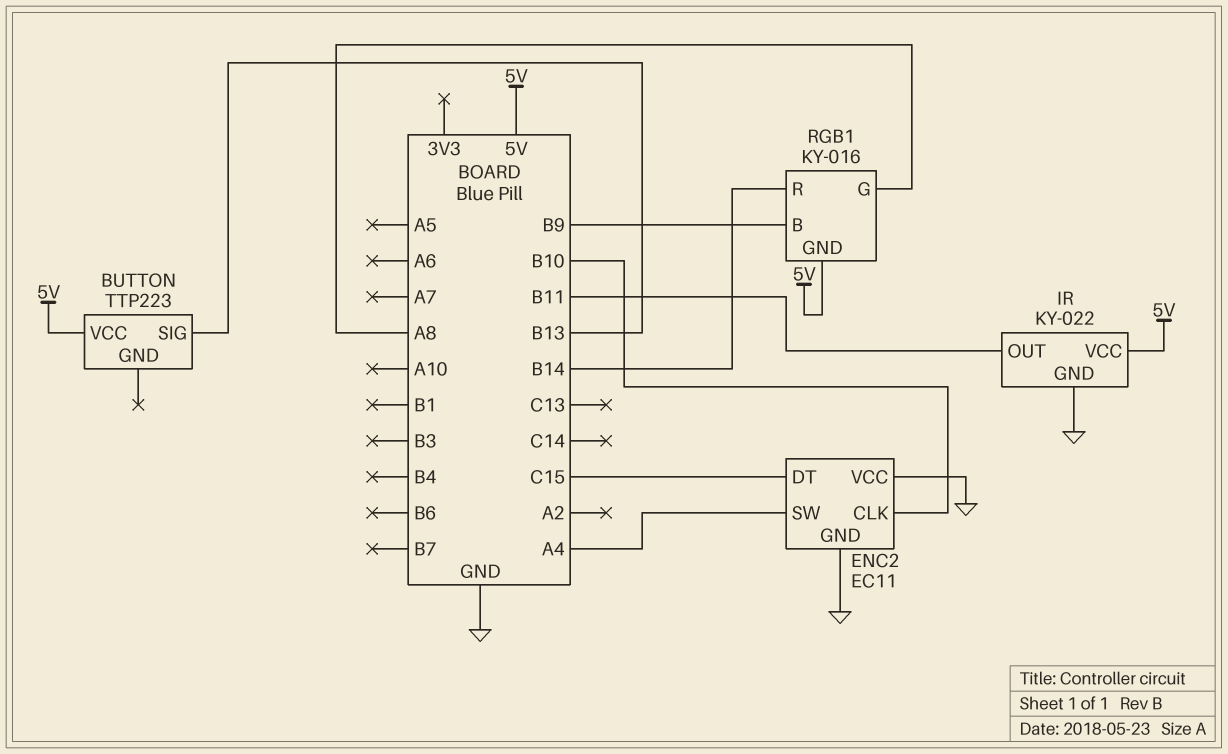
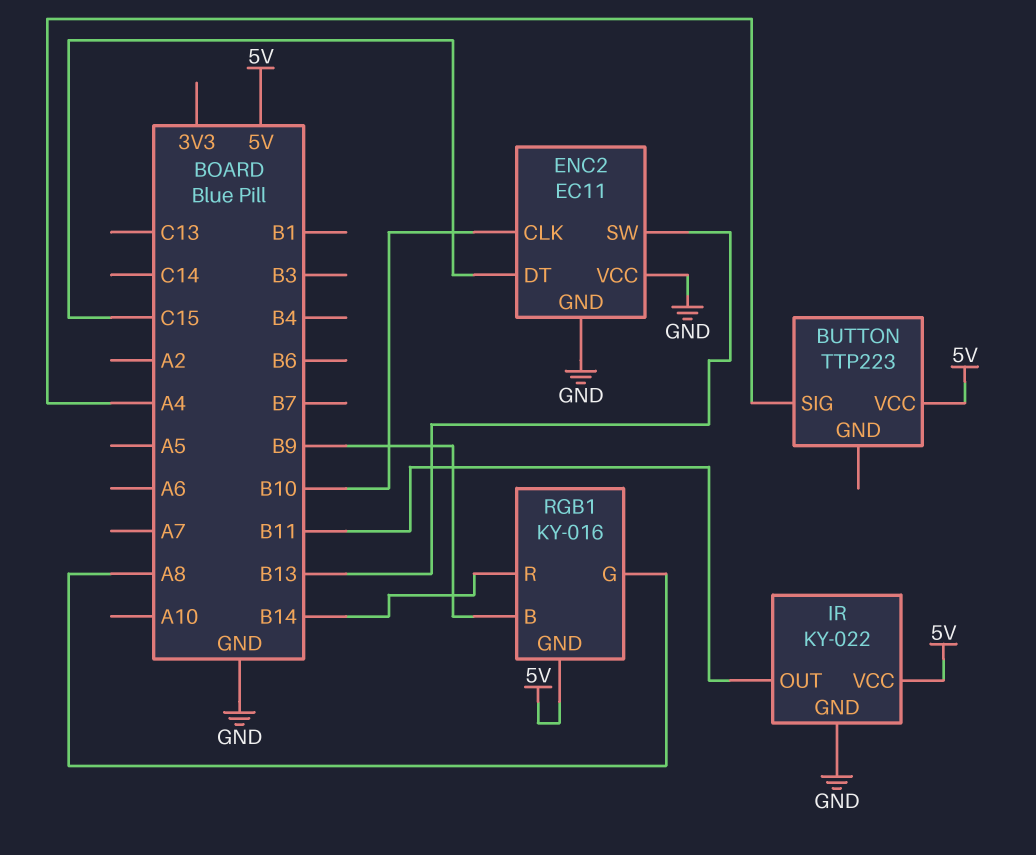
BUTTON pin SIG: B13 -> A4
ENC2 pin SW: A4 -> B13

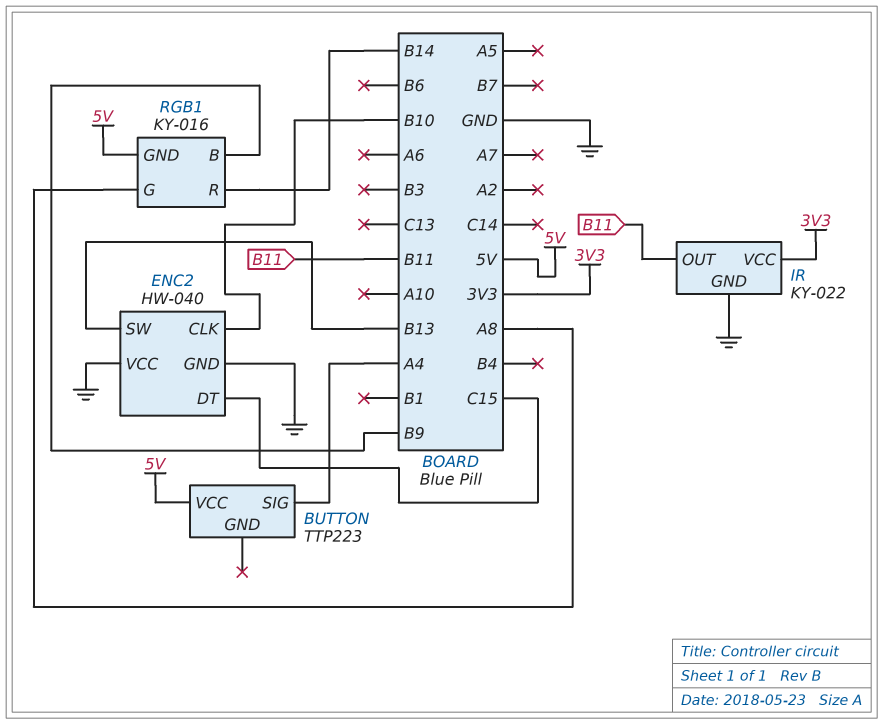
ENC2: EC11 -> HW-040
IR pin VCC: 5V -> 3V3

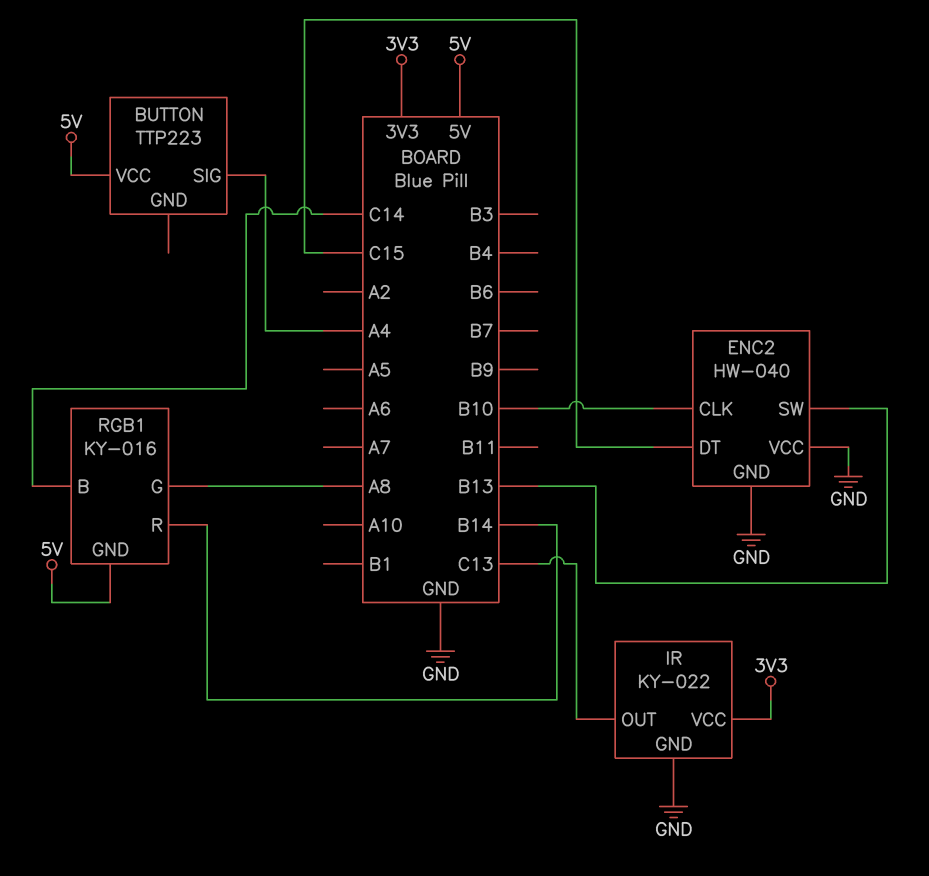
IR pin OUT: B11 -> C13
RGB1 pin B: B9 -> C14

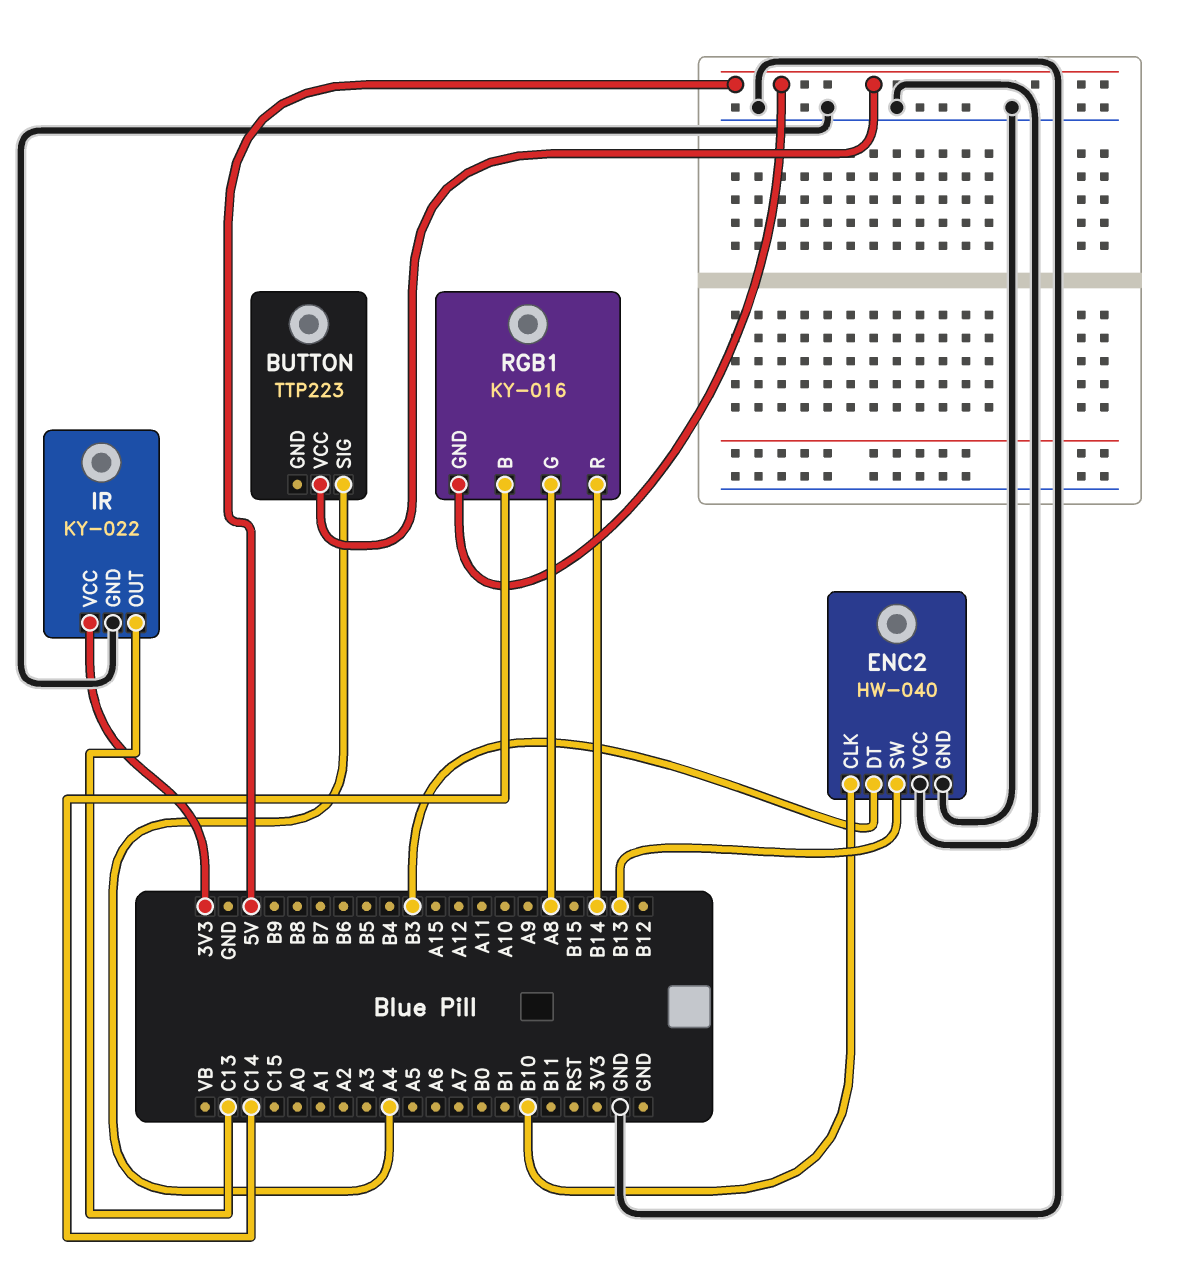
ENC2 pin DT: C15 -> B3

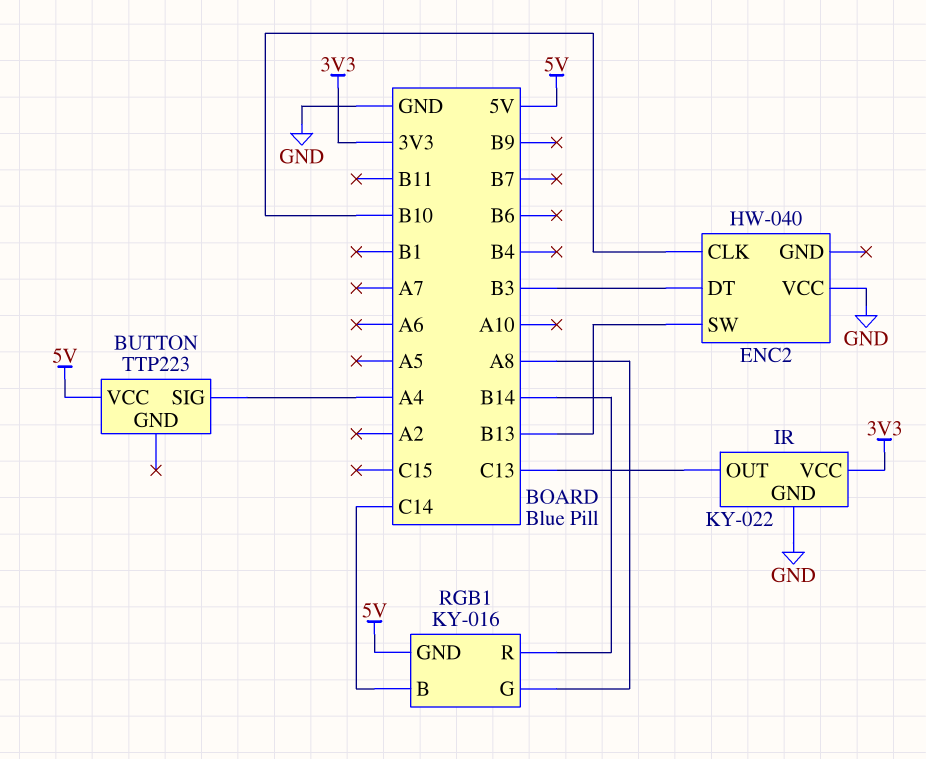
ENC2 pin GND: GND -> none

